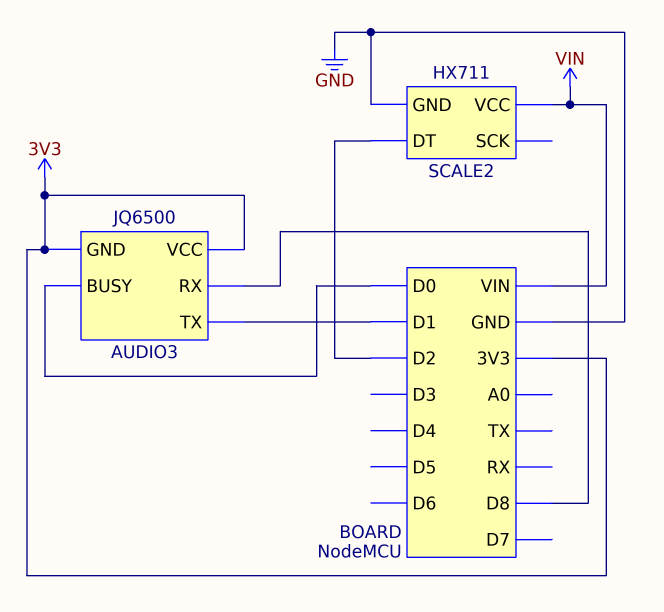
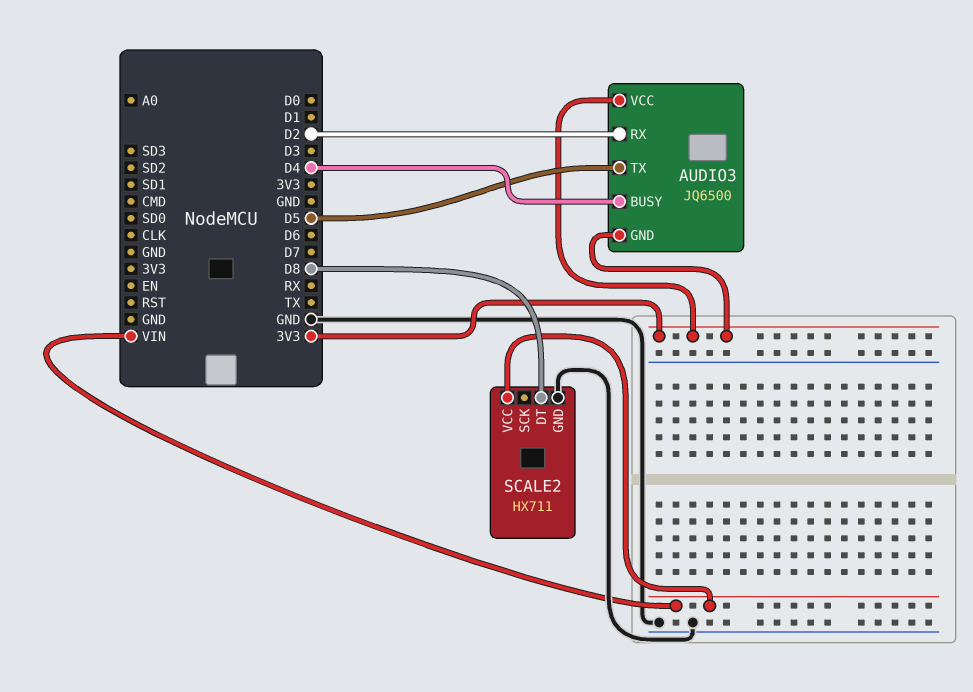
AUDIO3 pin BUSY: D0 -> D4
AUDIO3 pin RX: D8 -> D2
AUDIO3 pin TX: D1 -> D5
SCALE2 pin DT: D2 -> D8

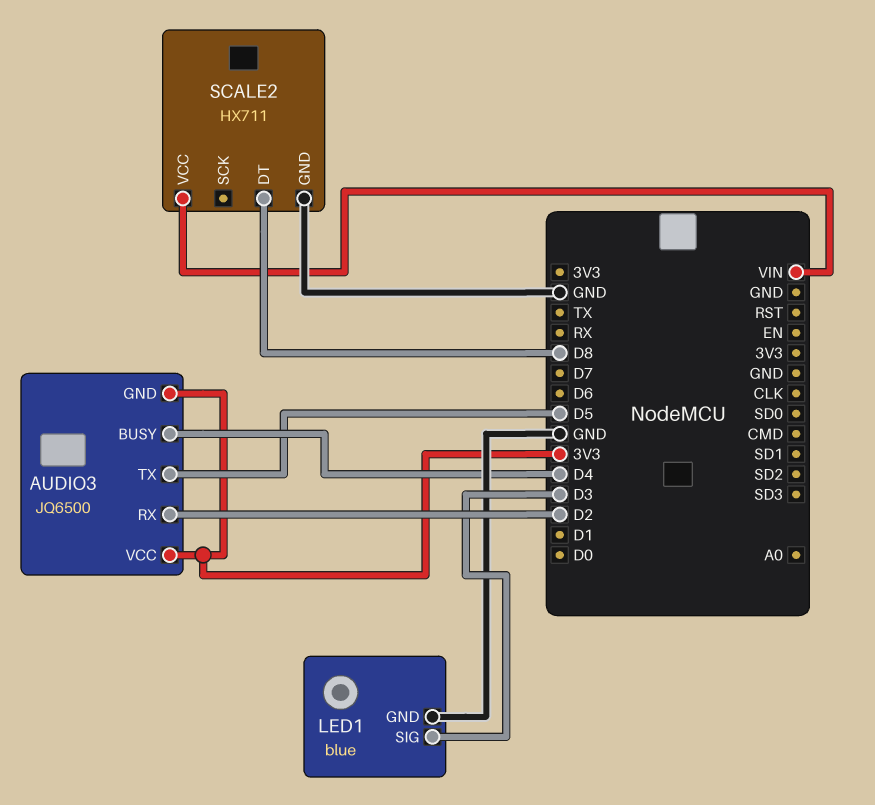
LED1: none -> blue
LED1 pin GND: none -> GND
LED1 pin SIG: none -> D3

